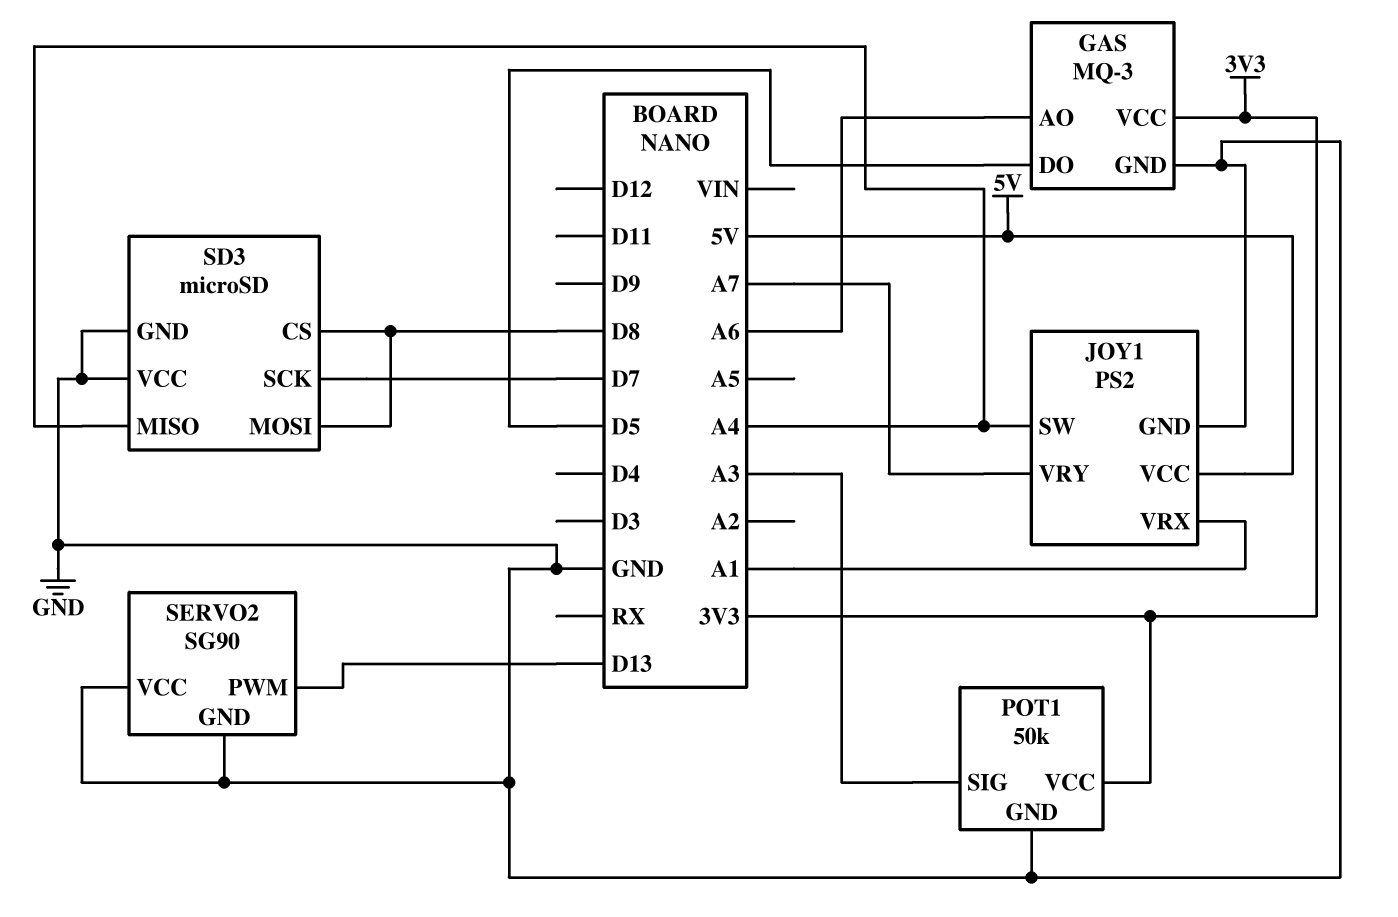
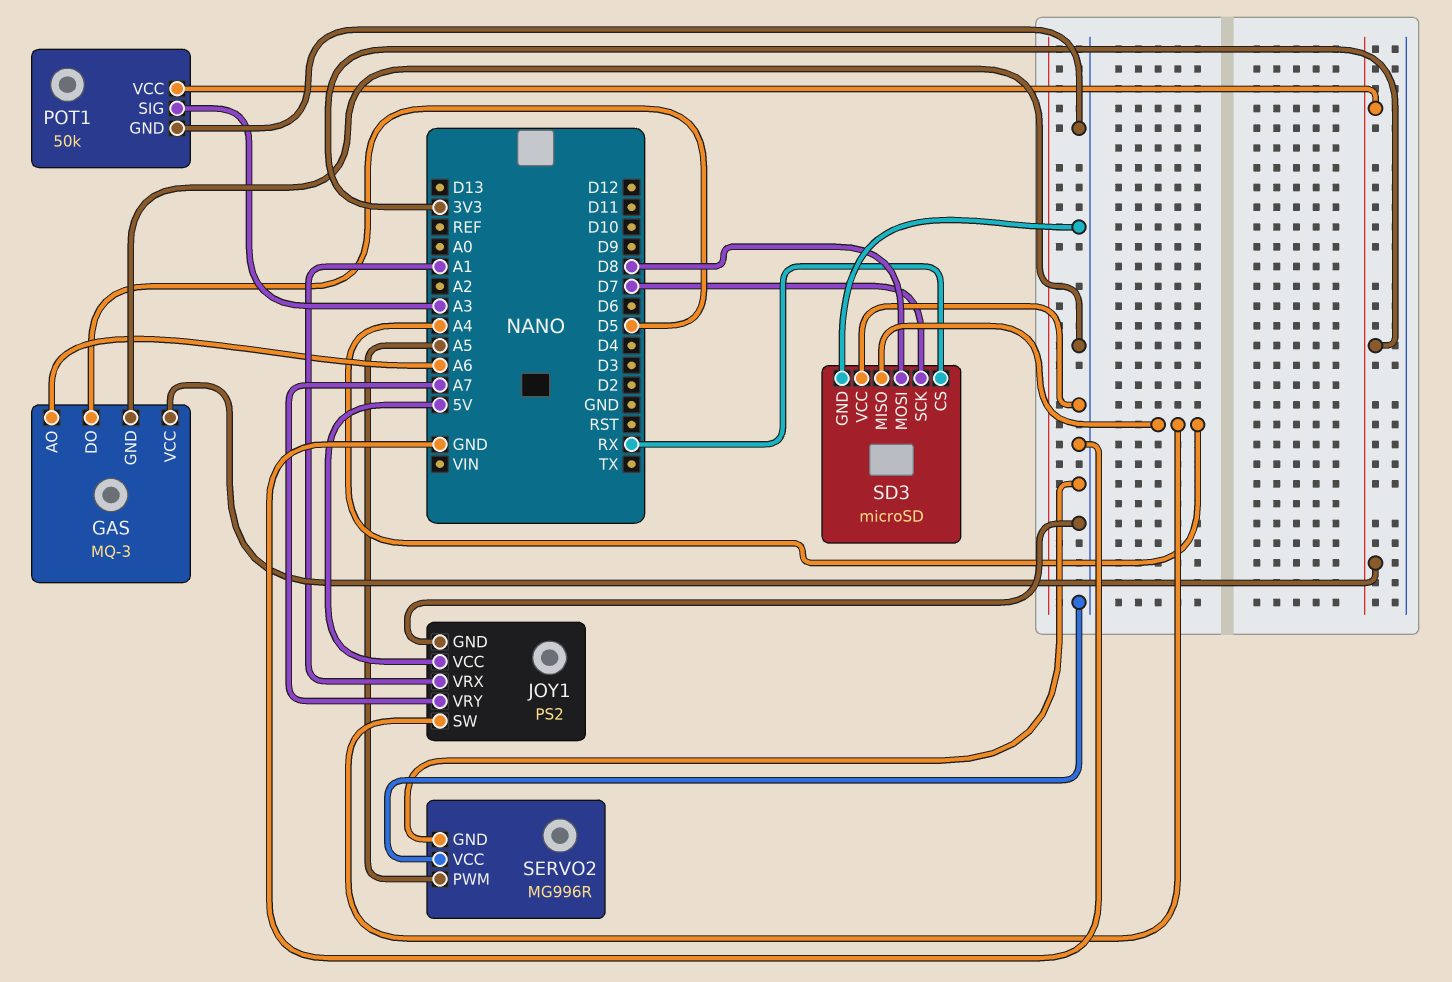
SD3 pin CS: D8 -> RX
SERVO2: SG90 -> MG996R
SERVO2 pin PWM: D13 -> A5

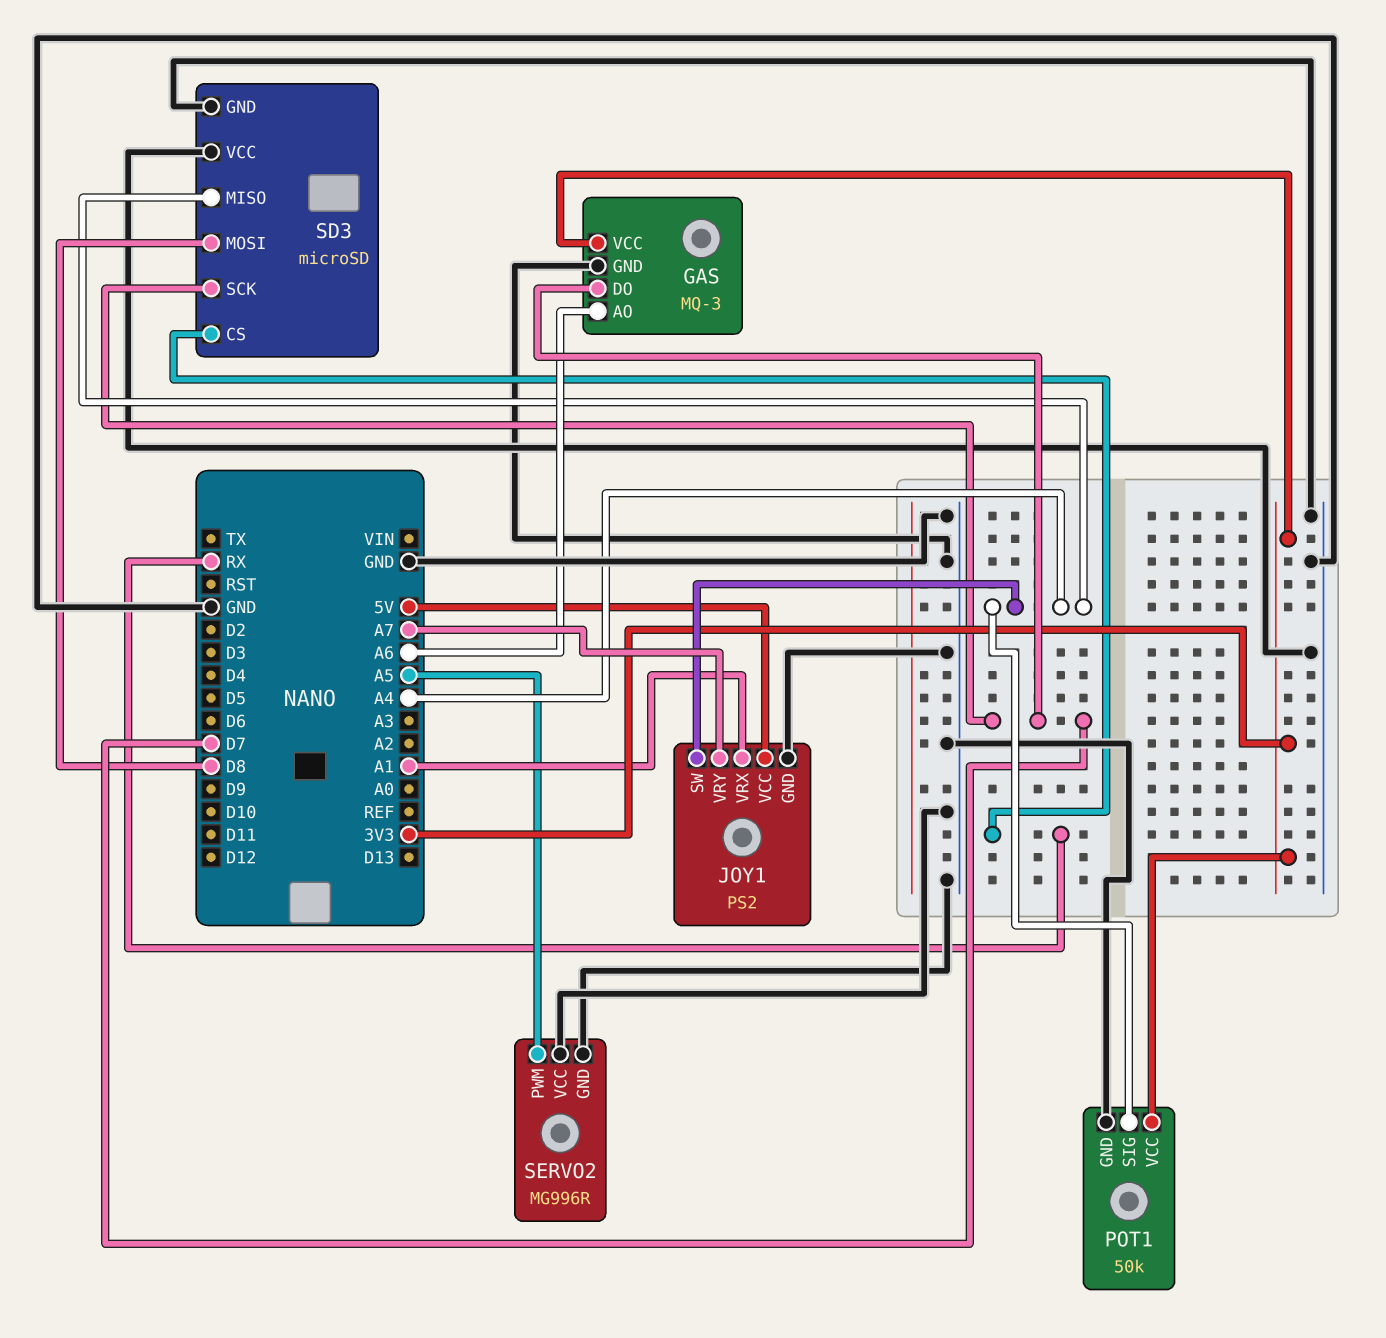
GAS pin DO: D5 -> D7
POT1 pin SIG: A3 -> A4

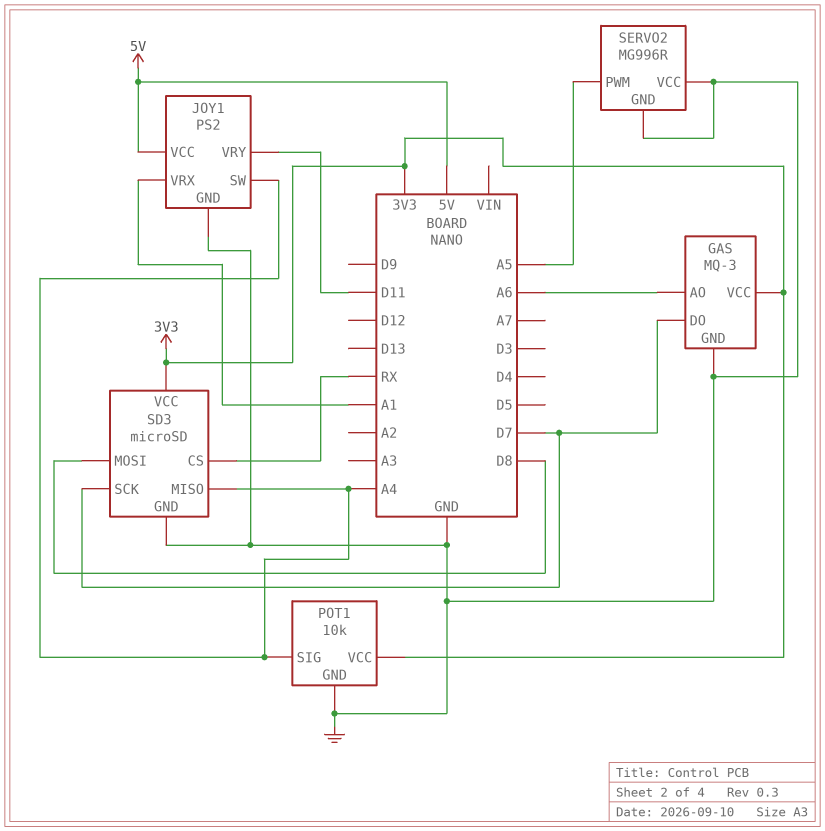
JOY1 pin VRY: A7 -> D11
POT1: 50k -> 10k
SD3 pin VCC: GND -> 3V3

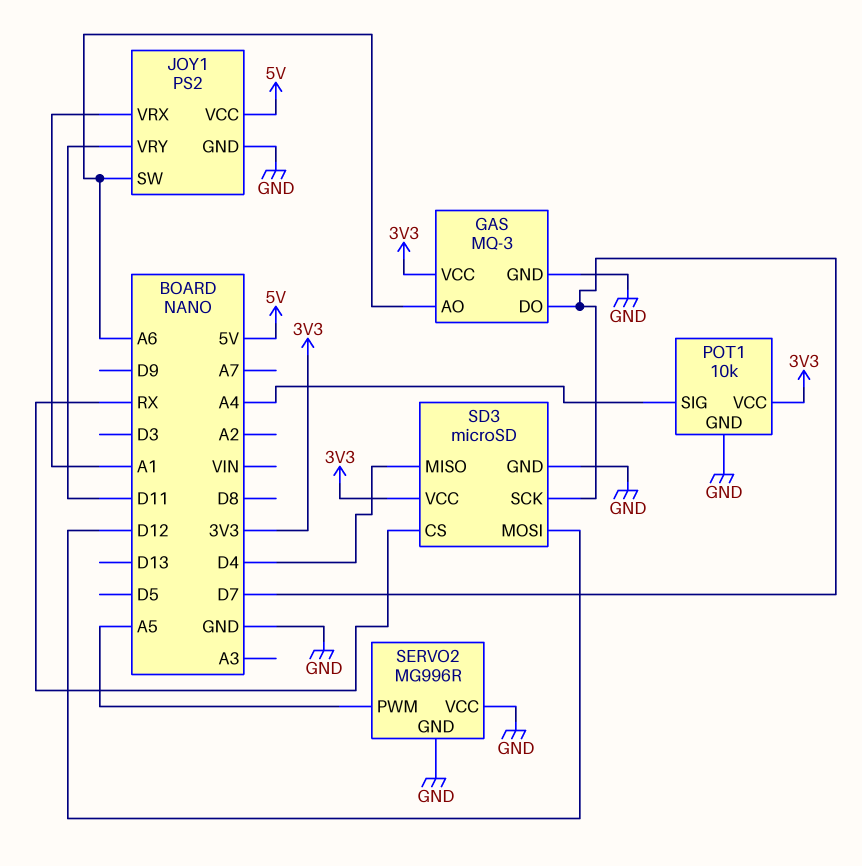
JOY1 pin SW: A4 -> A6
SD3 pin MISO: A4 -> D4
SD3 pin MOSI: D8 -> D12

